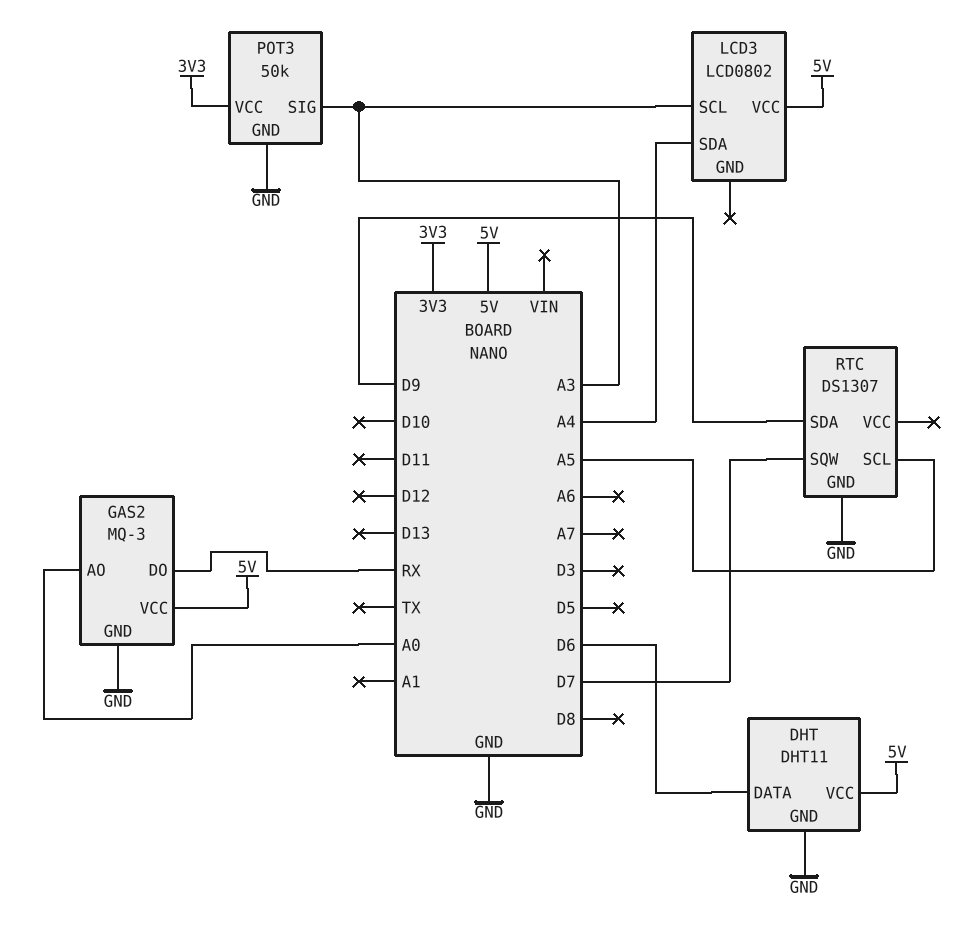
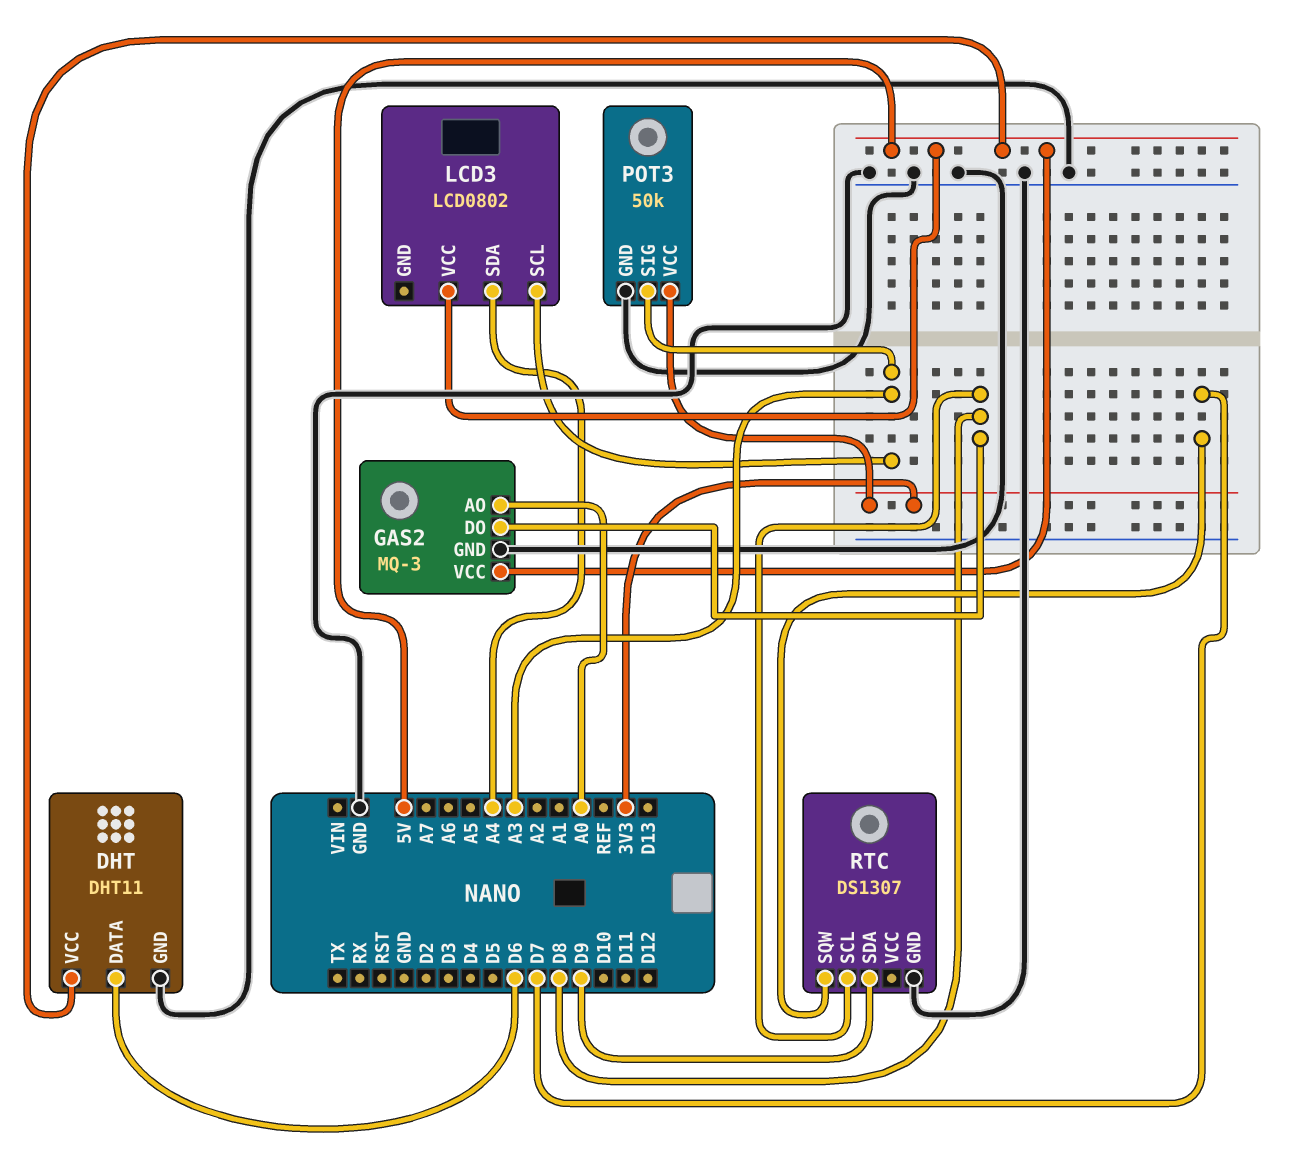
GAS2 pin DO: RX -> D8
RTC pin SCL: A5 -> D8

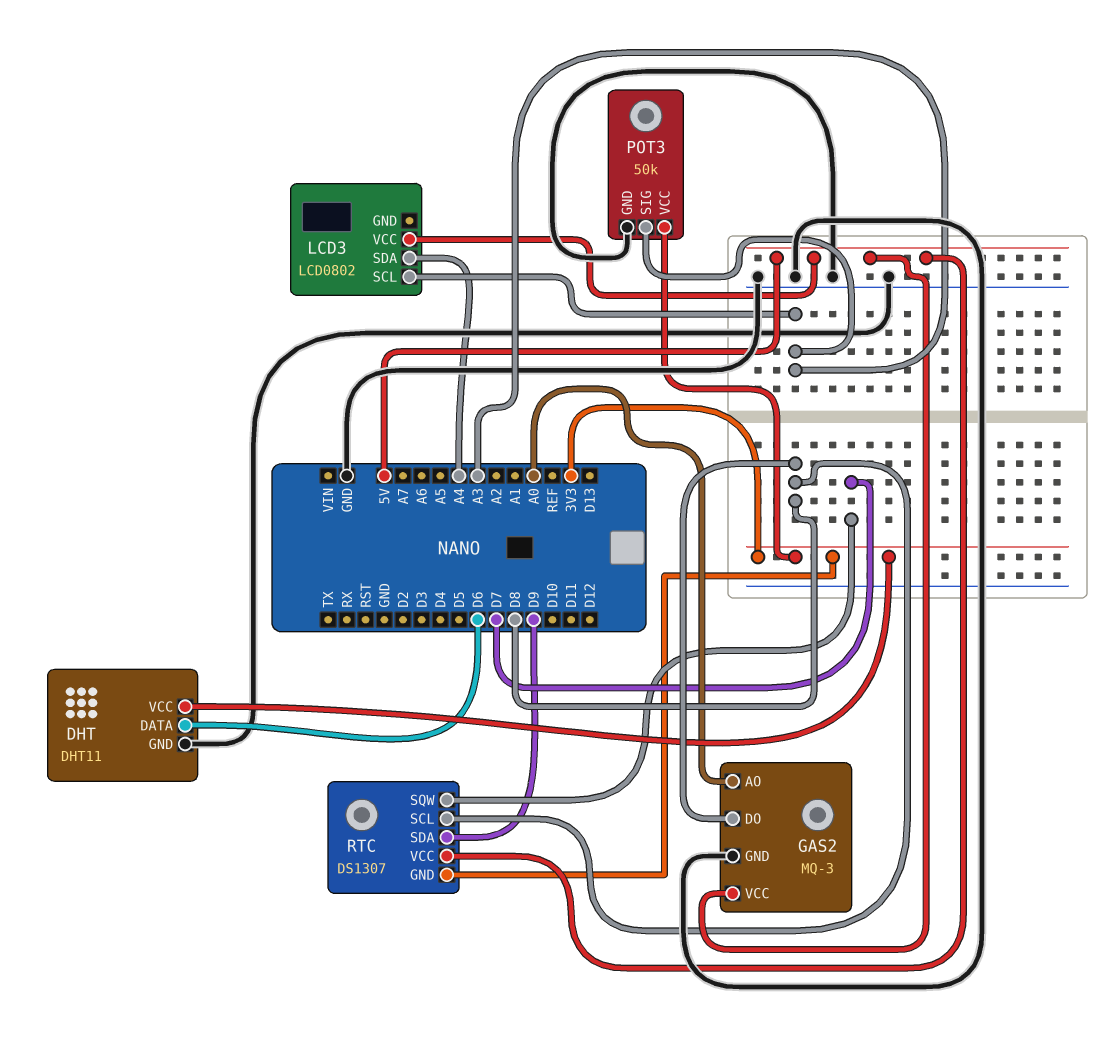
DHT pin VCC: 5V -> 3V3
RTC pin GND: GND -> 3V3
RTC pin VCC: none -> 5V

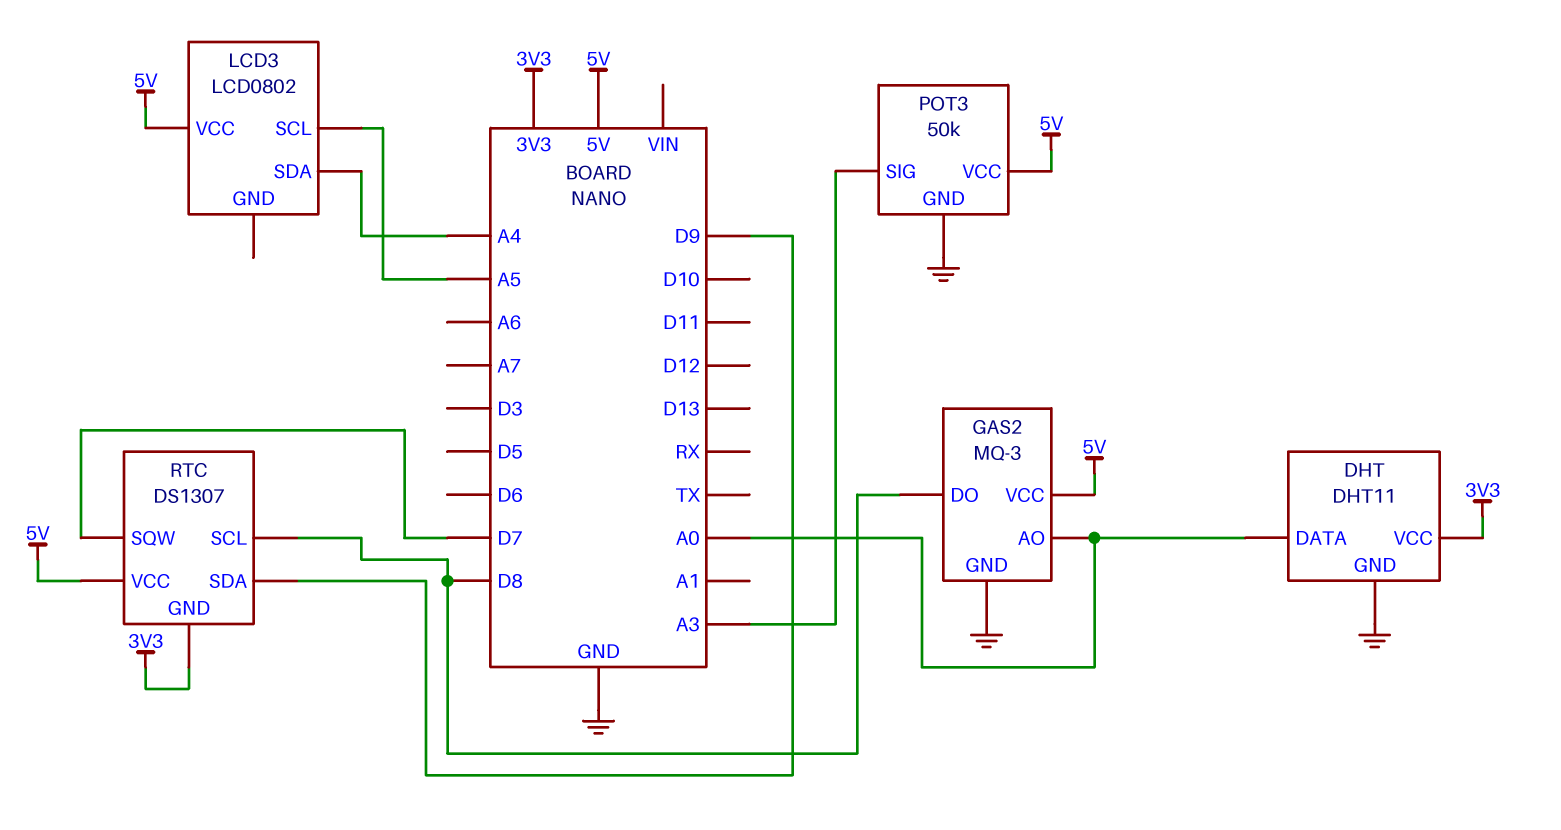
DHT pin DATA: D6 -> A0
LCD3 pin SCL: A3 -> A5
POT3 pin VCC: 3V3 -> 5V

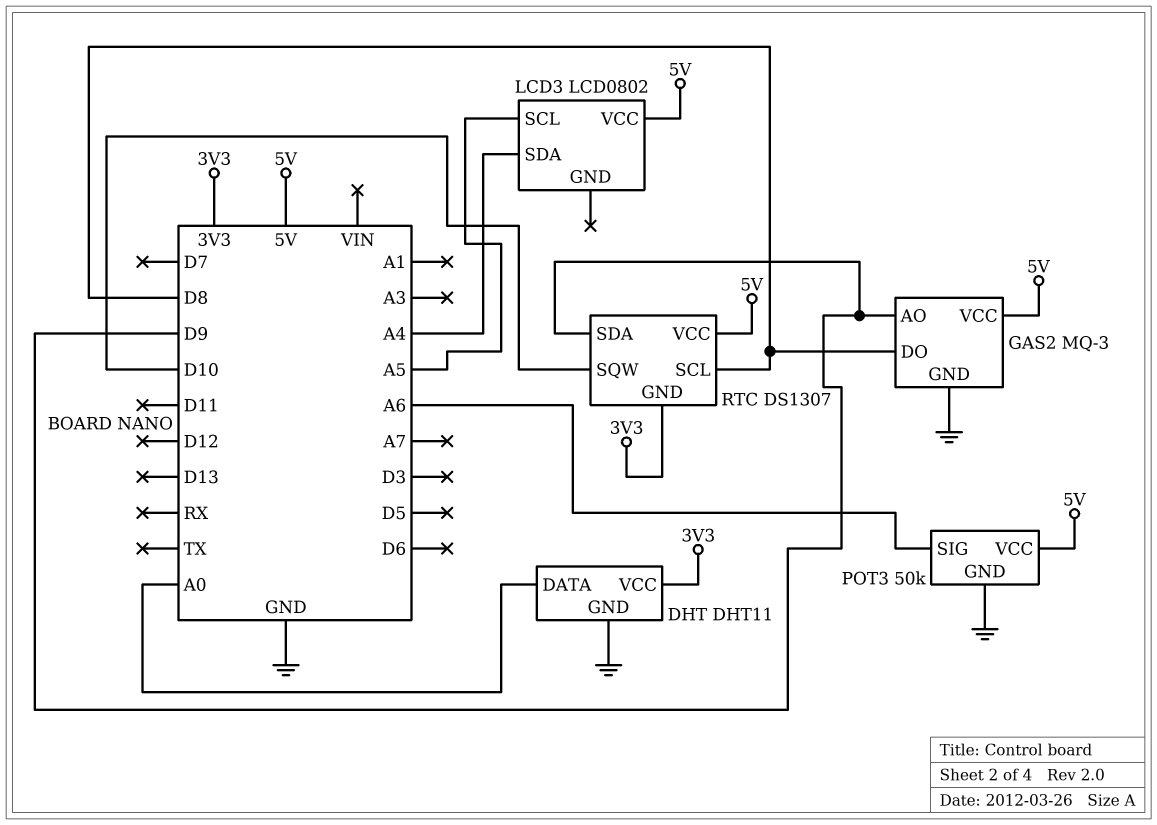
GAS2 pin AO: A0 -> D9
POT3 pin SIG: A3 -> A6
RTC pin SQW: D7 -> D10

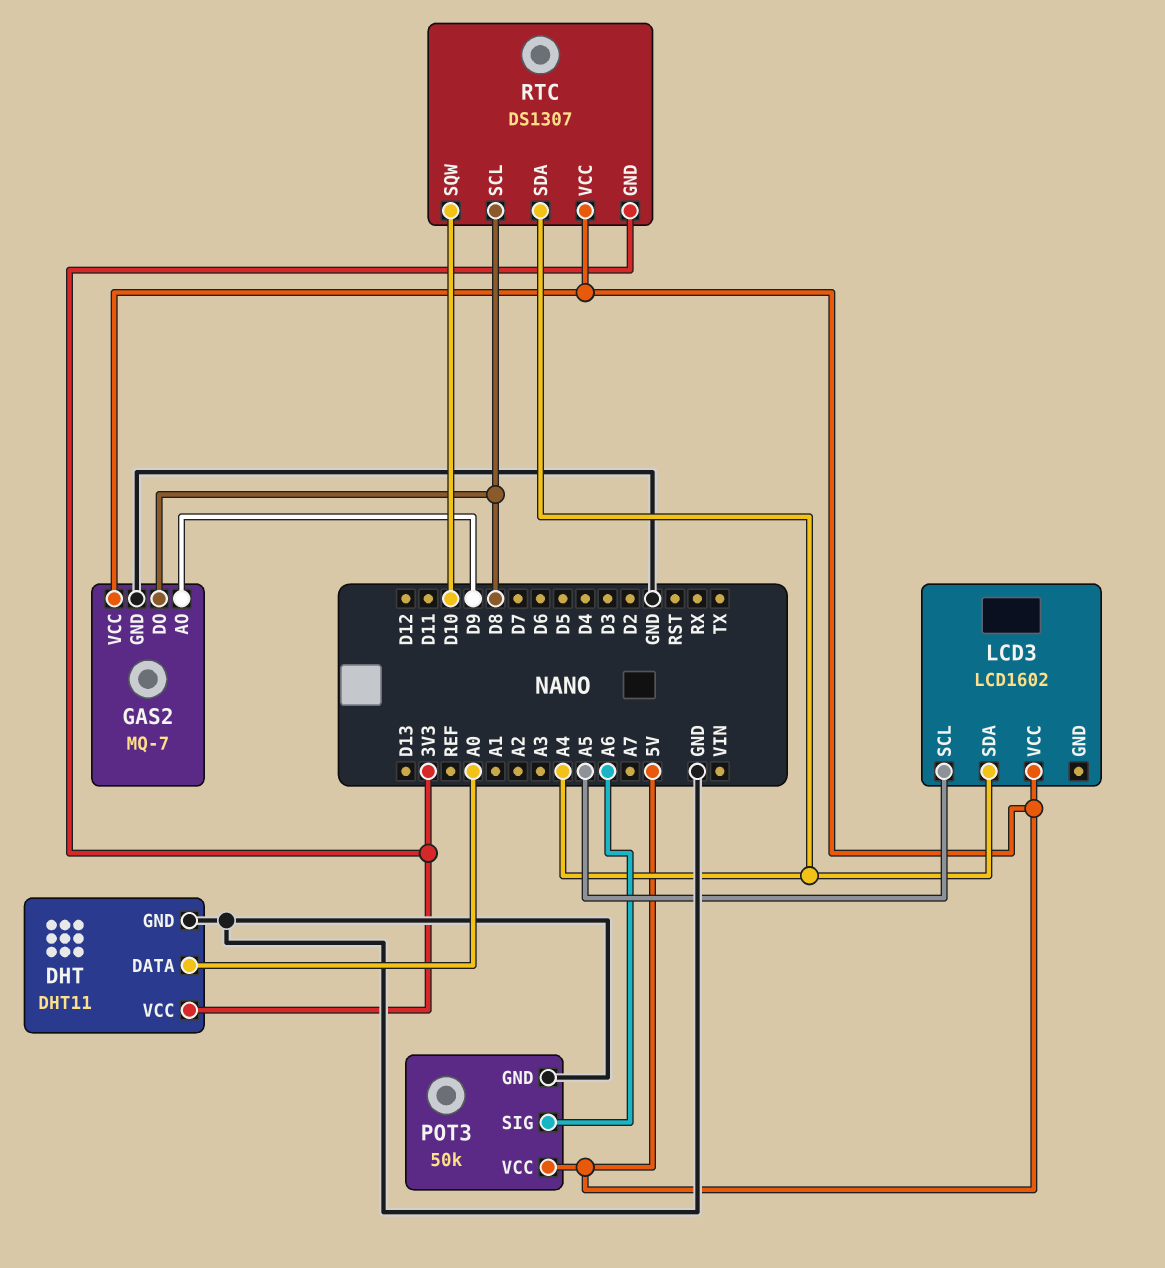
GAS2: MQ-3 -> MQ-7
LCD3: LCD0802 -> LCD1602
RTC pin SDA: D9 -> A4

